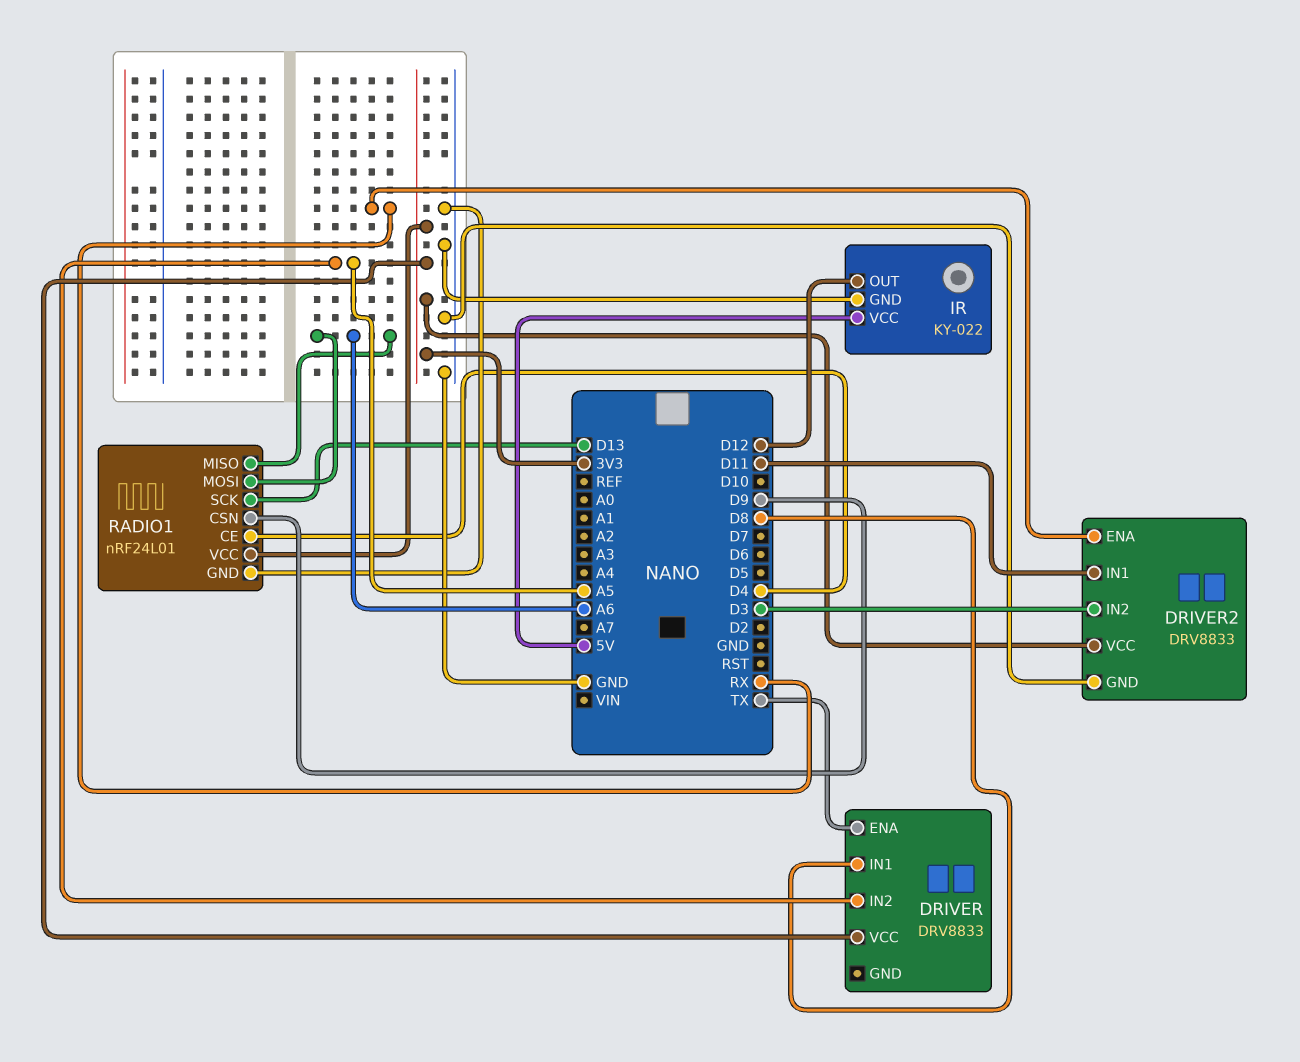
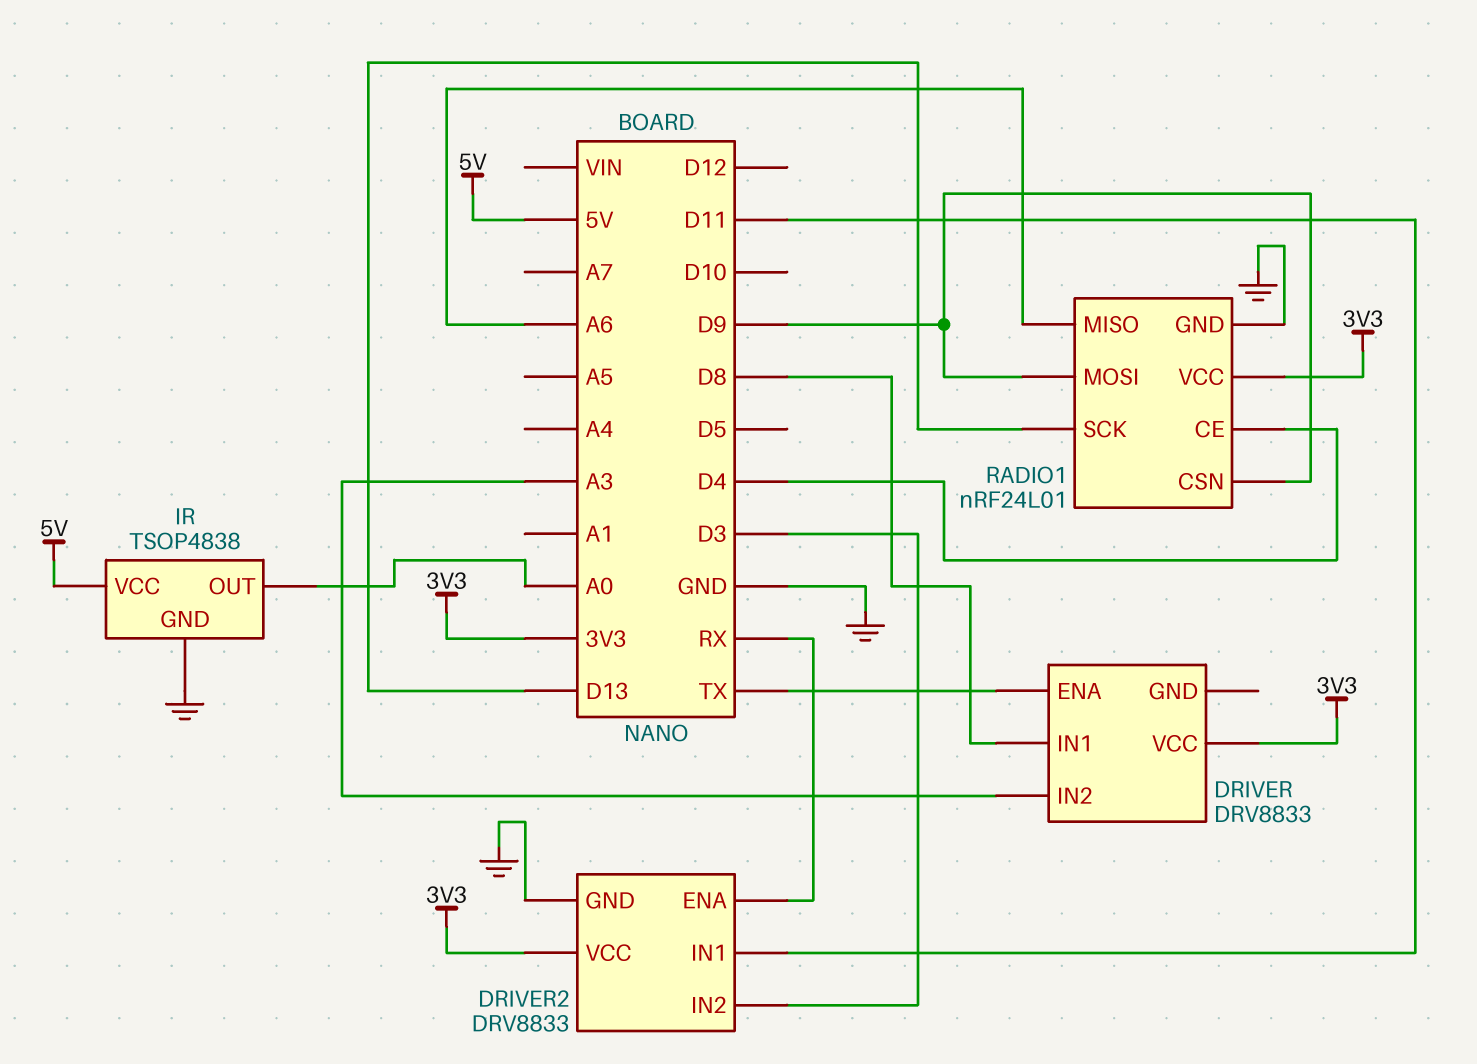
DRIVER pin IN2: A5 -> A3
IR: KY-022 -> TSOP4838
IR pin OUT: D12 -> A0
RADIO1 pin MOSI: A6 -> D9

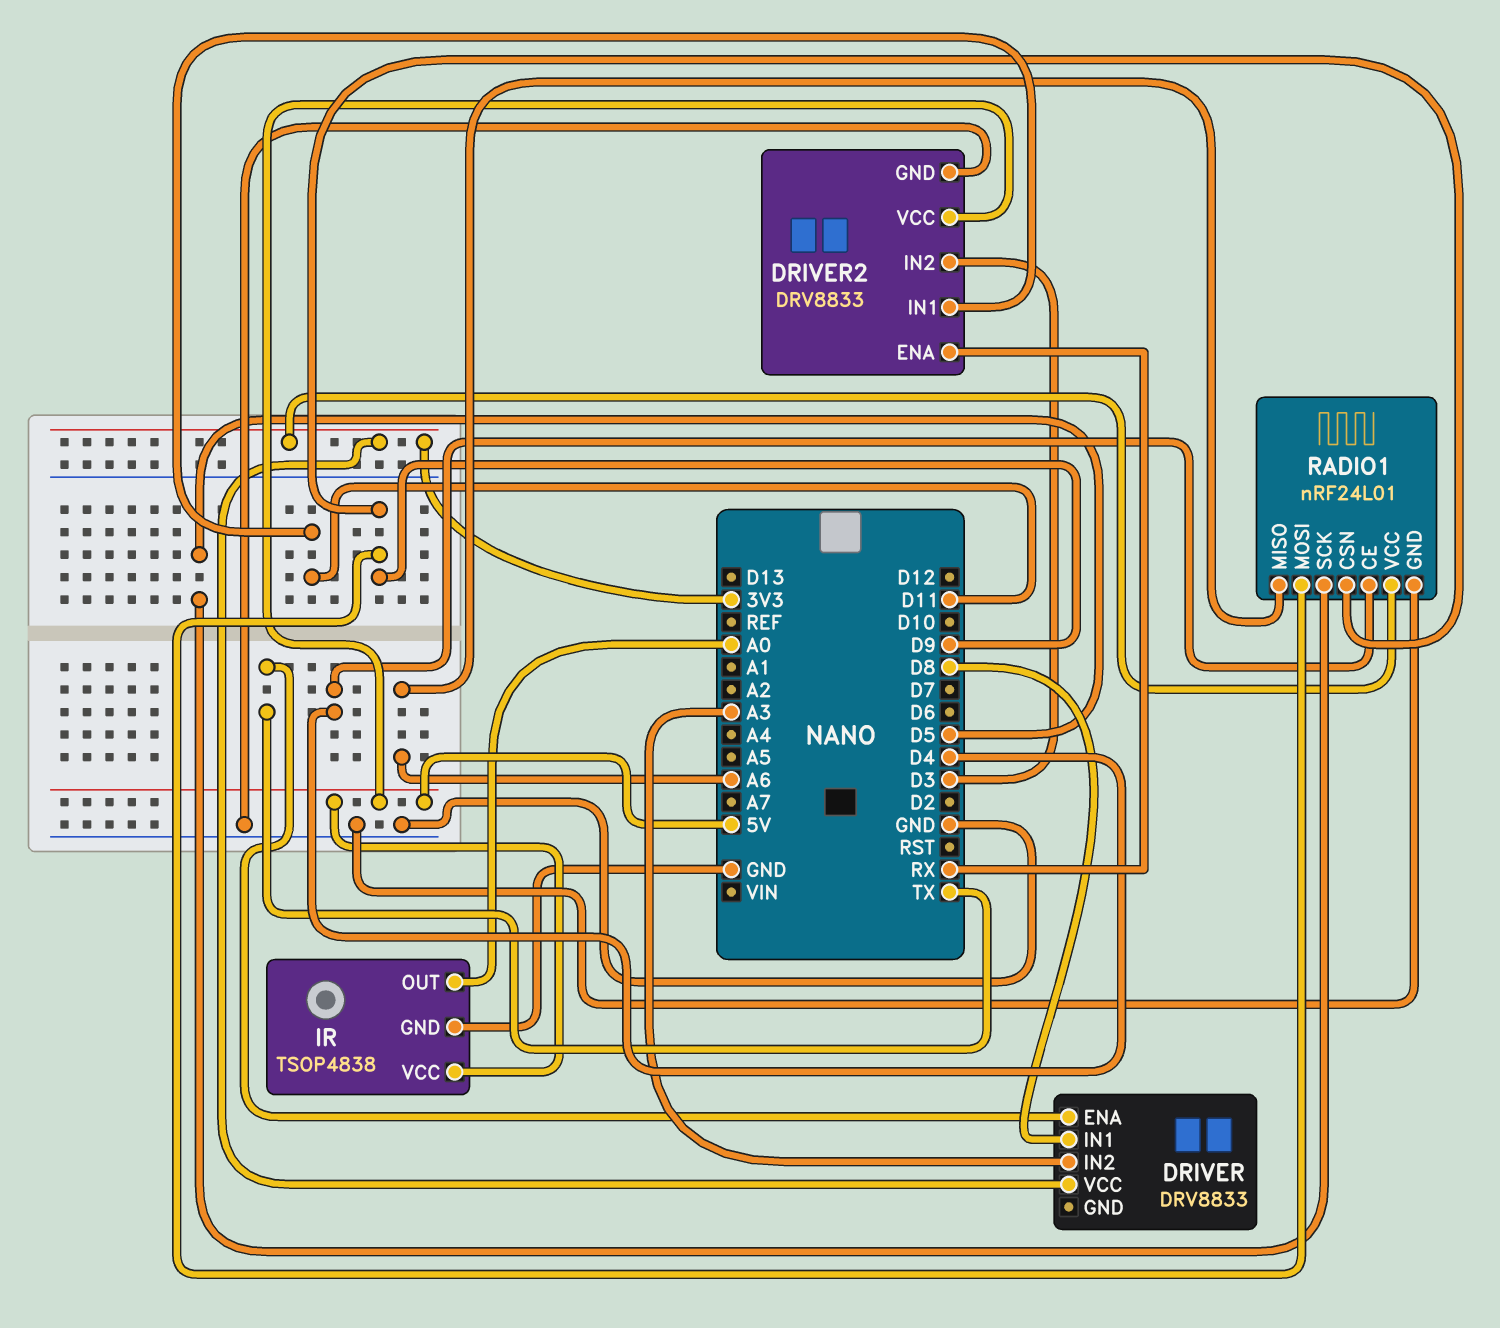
DRIVER2 pin VCC: 3V3 -> 5V
RADIO1 pin SCK: D13 -> D5

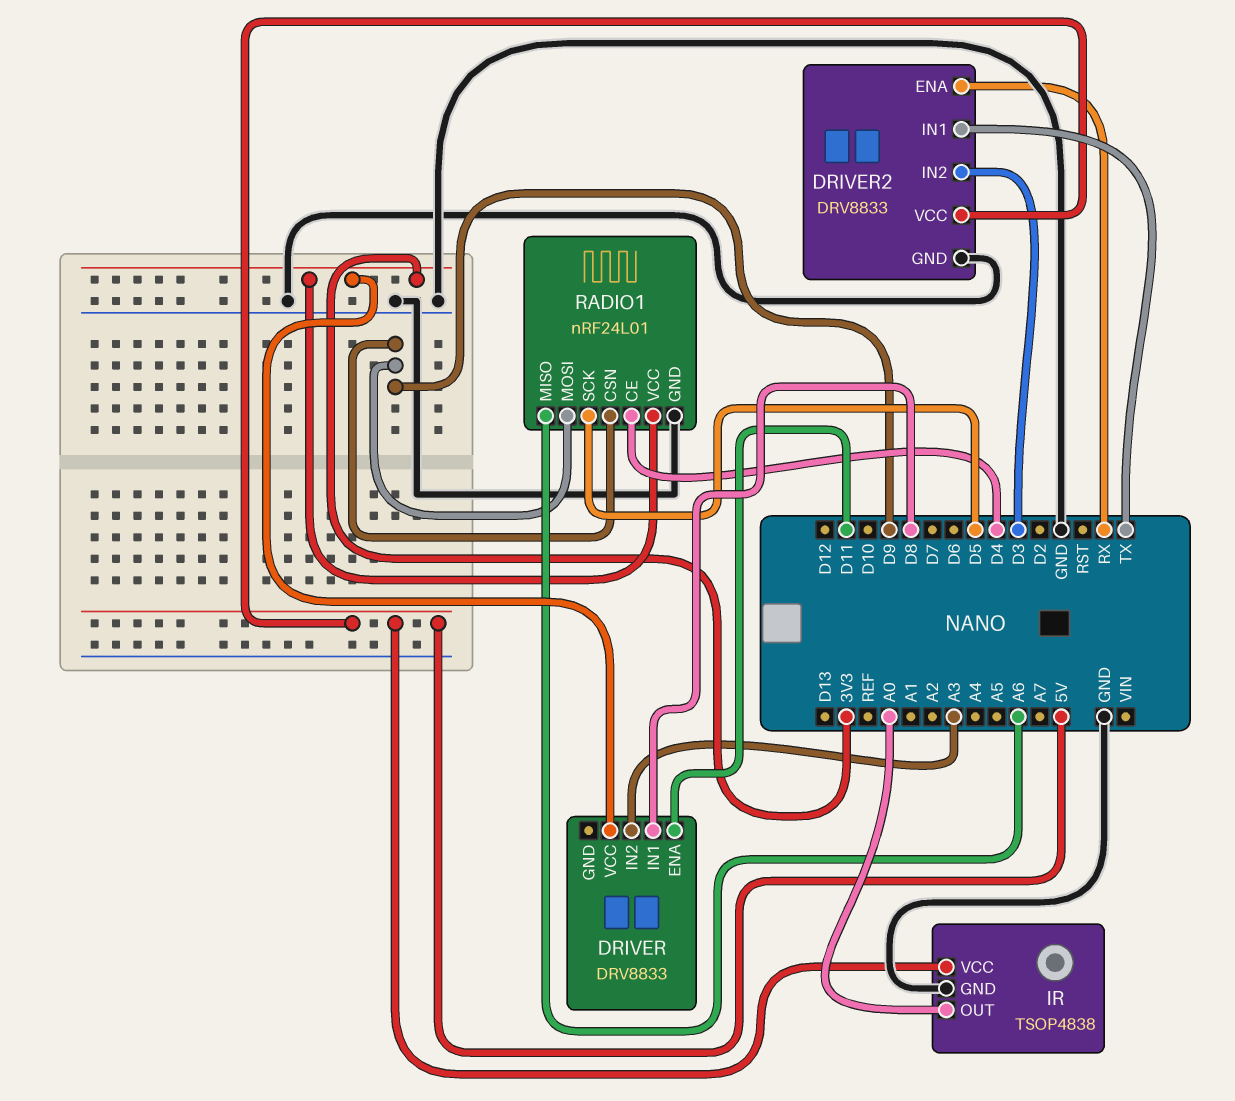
DRIVER pin ENA: TX -> D11
DRIVER2 pin IN1: D11 -> TX

